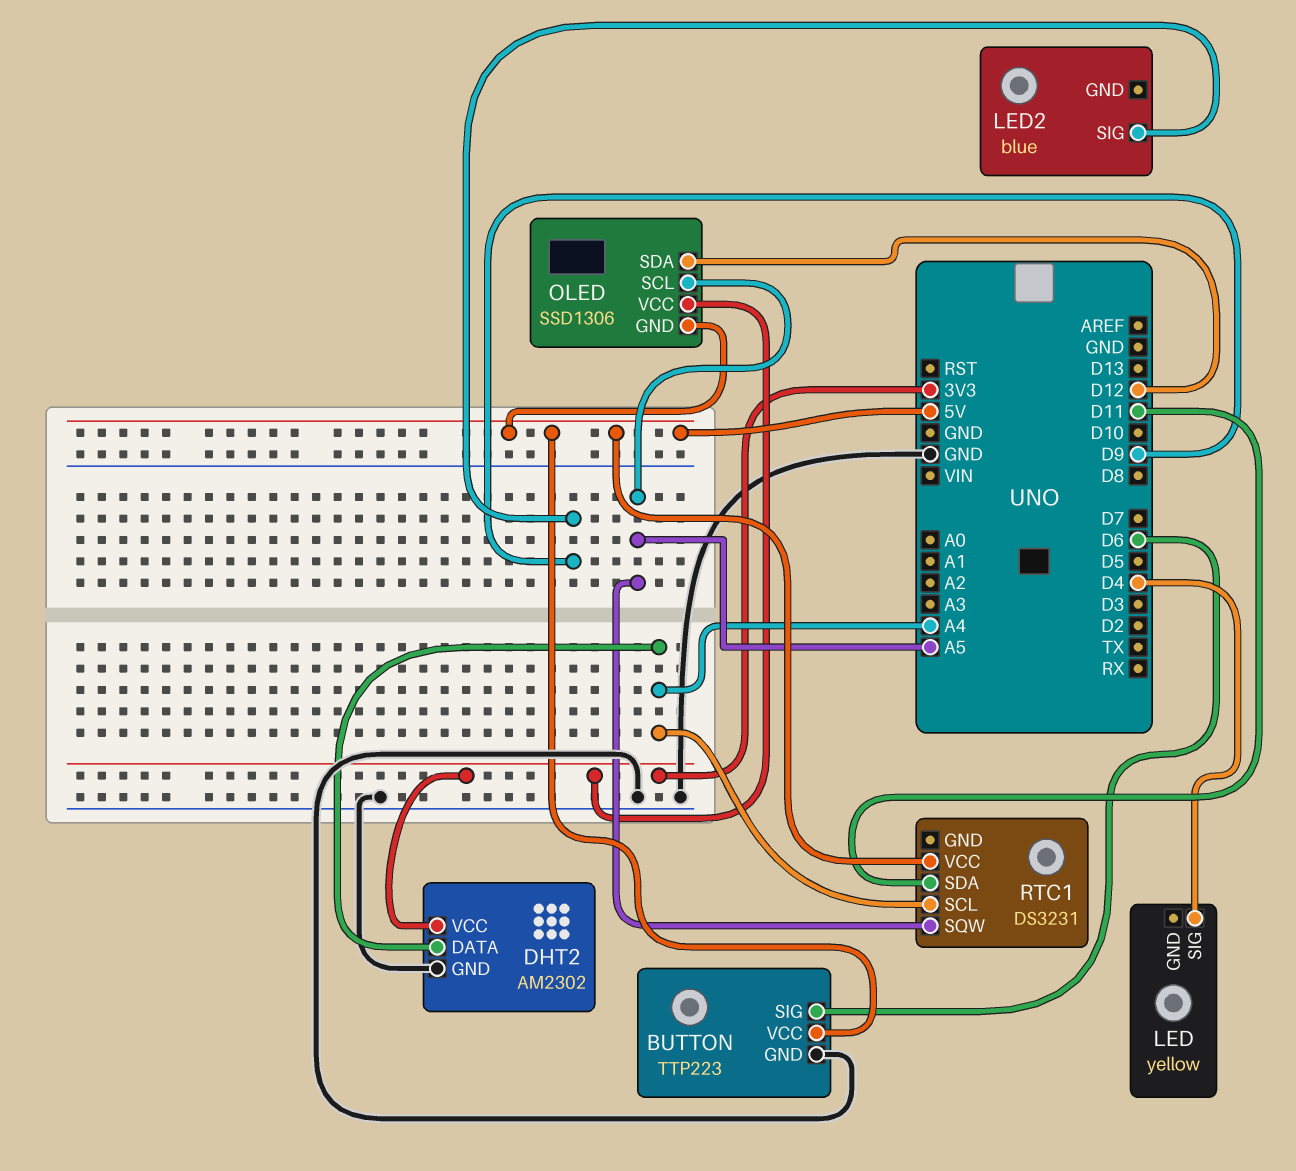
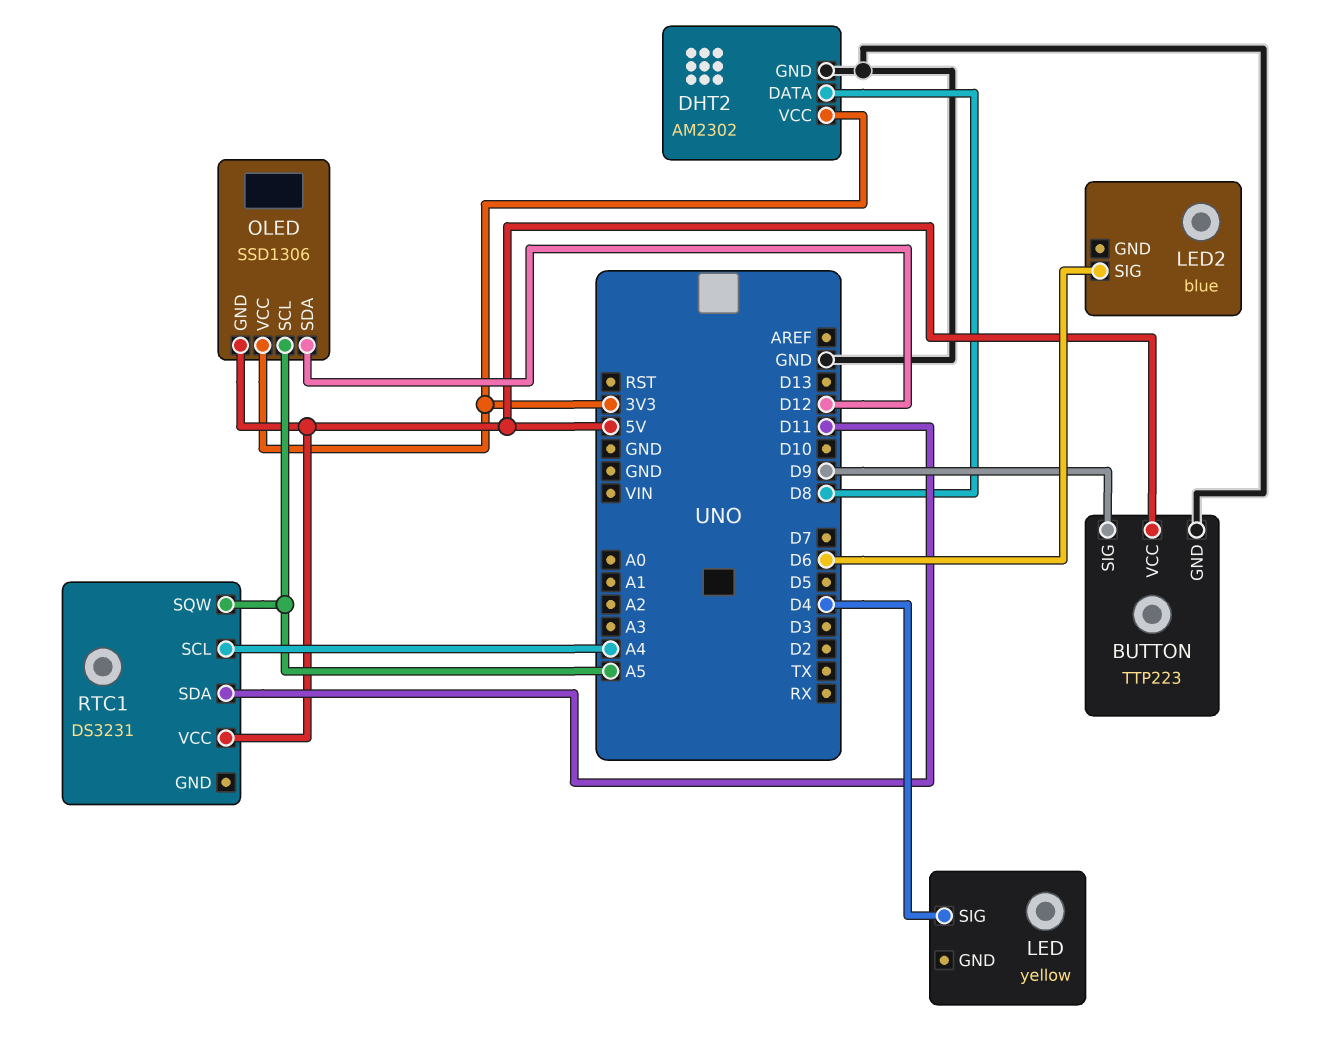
BUTTON pin SIG: D6 -> D9
DHT2 pin DATA: A4 -> D8
LED2 pin SIG: D9 -> D6

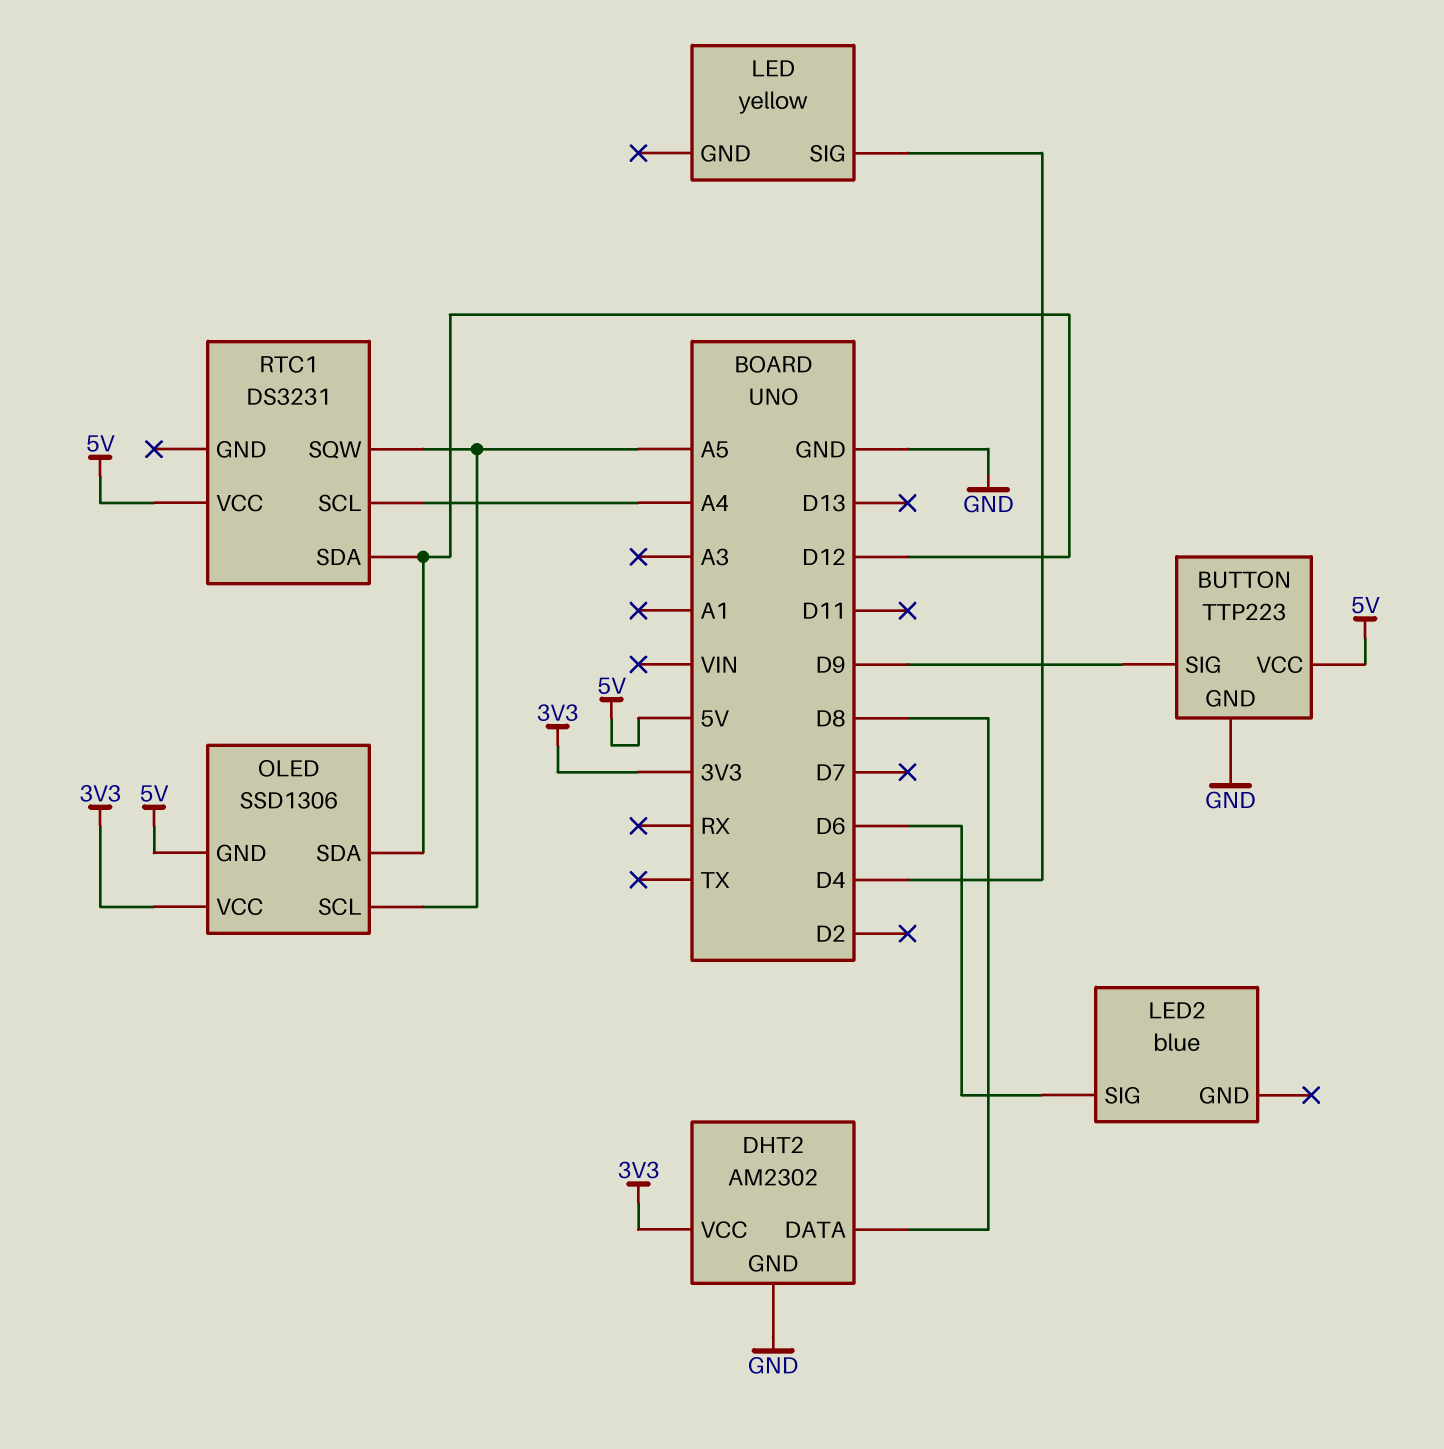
RTC1 pin SDA: D11 -> D12

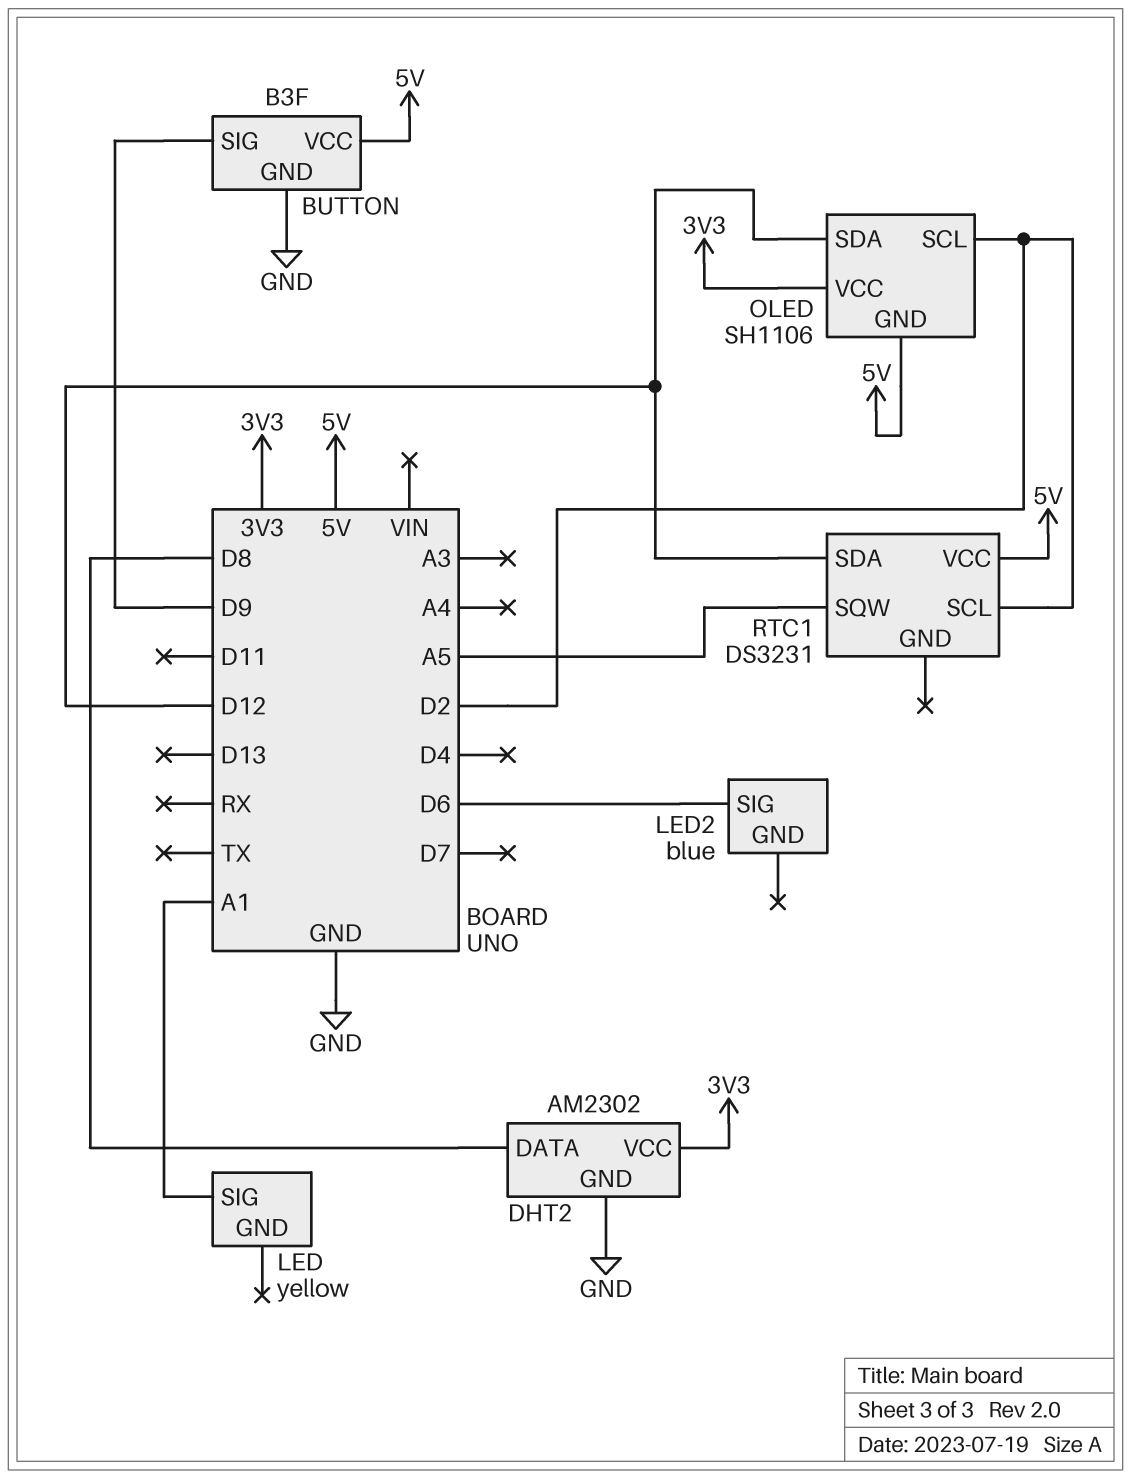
BUTTON: TTP223 -> B3F
LED pin SIG: D4 -> A1
OLED: SSD1306 -> SH1106
OLED pin SCL: A5 -> D2
RTC1 pin SCL: A4 -> D2

